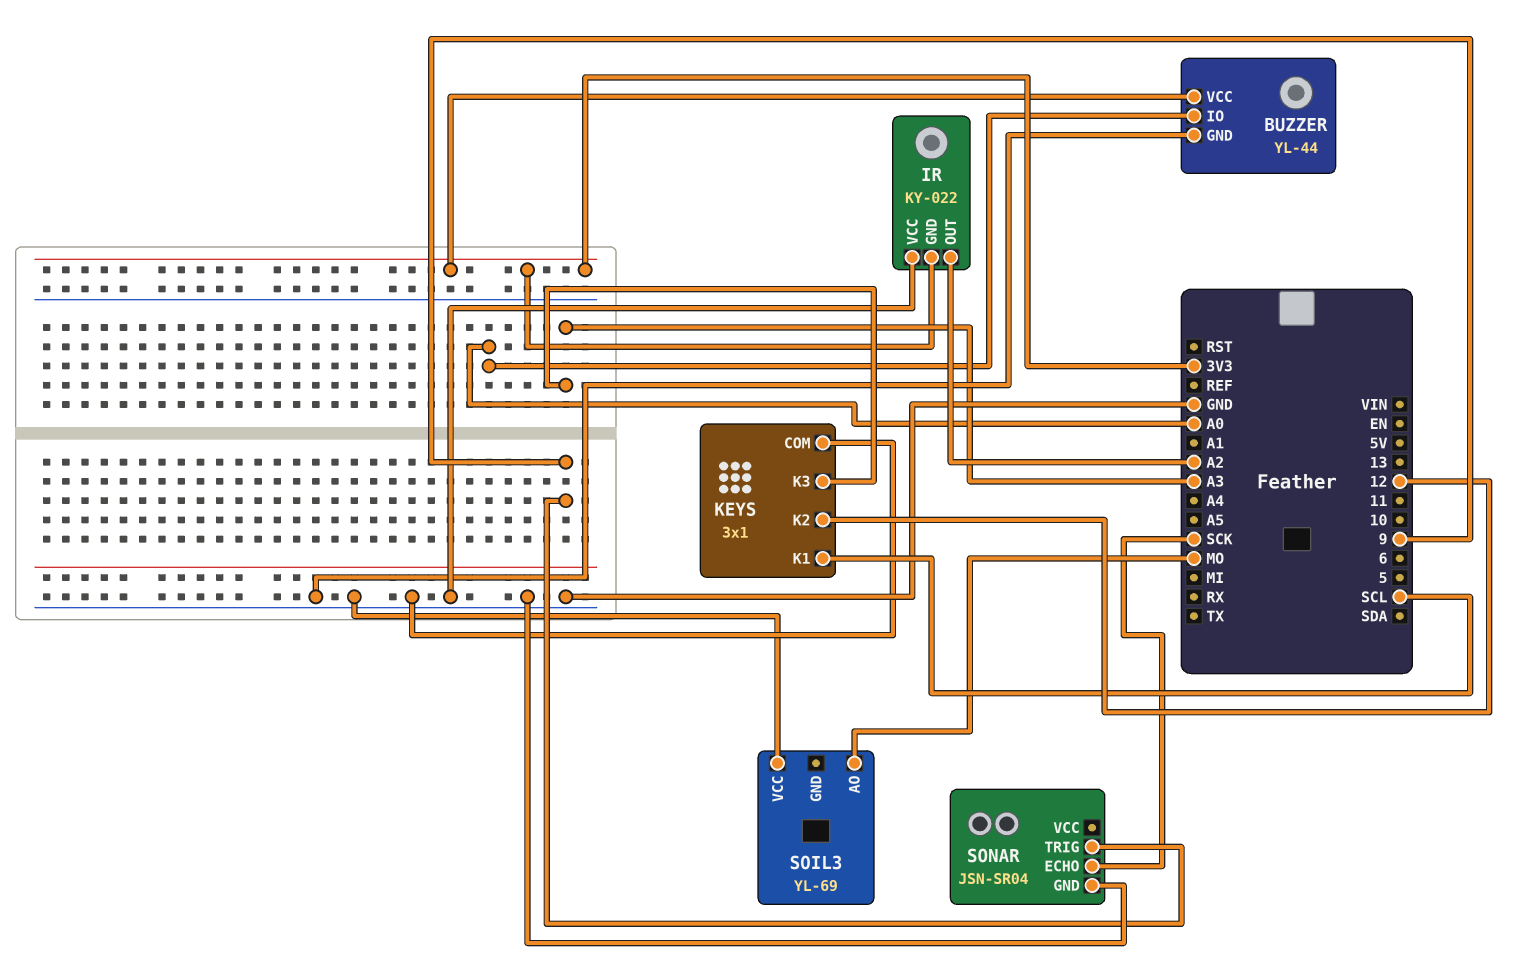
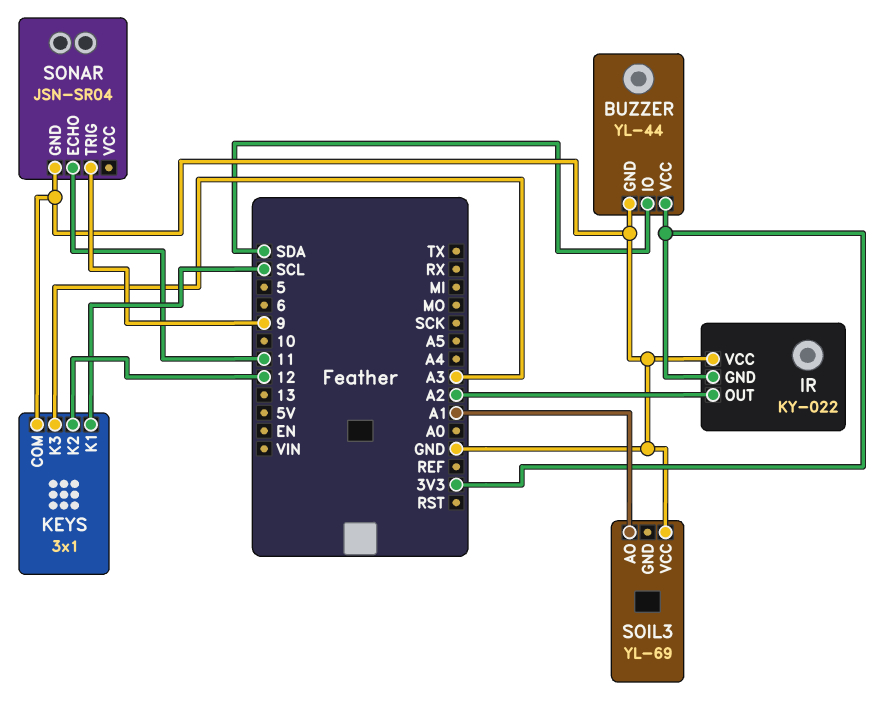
BUZZER pin IO: A0 -> SDA
SOIL3 pin AO: MO -> A1
SONAR pin ECHO: SCK -> 11

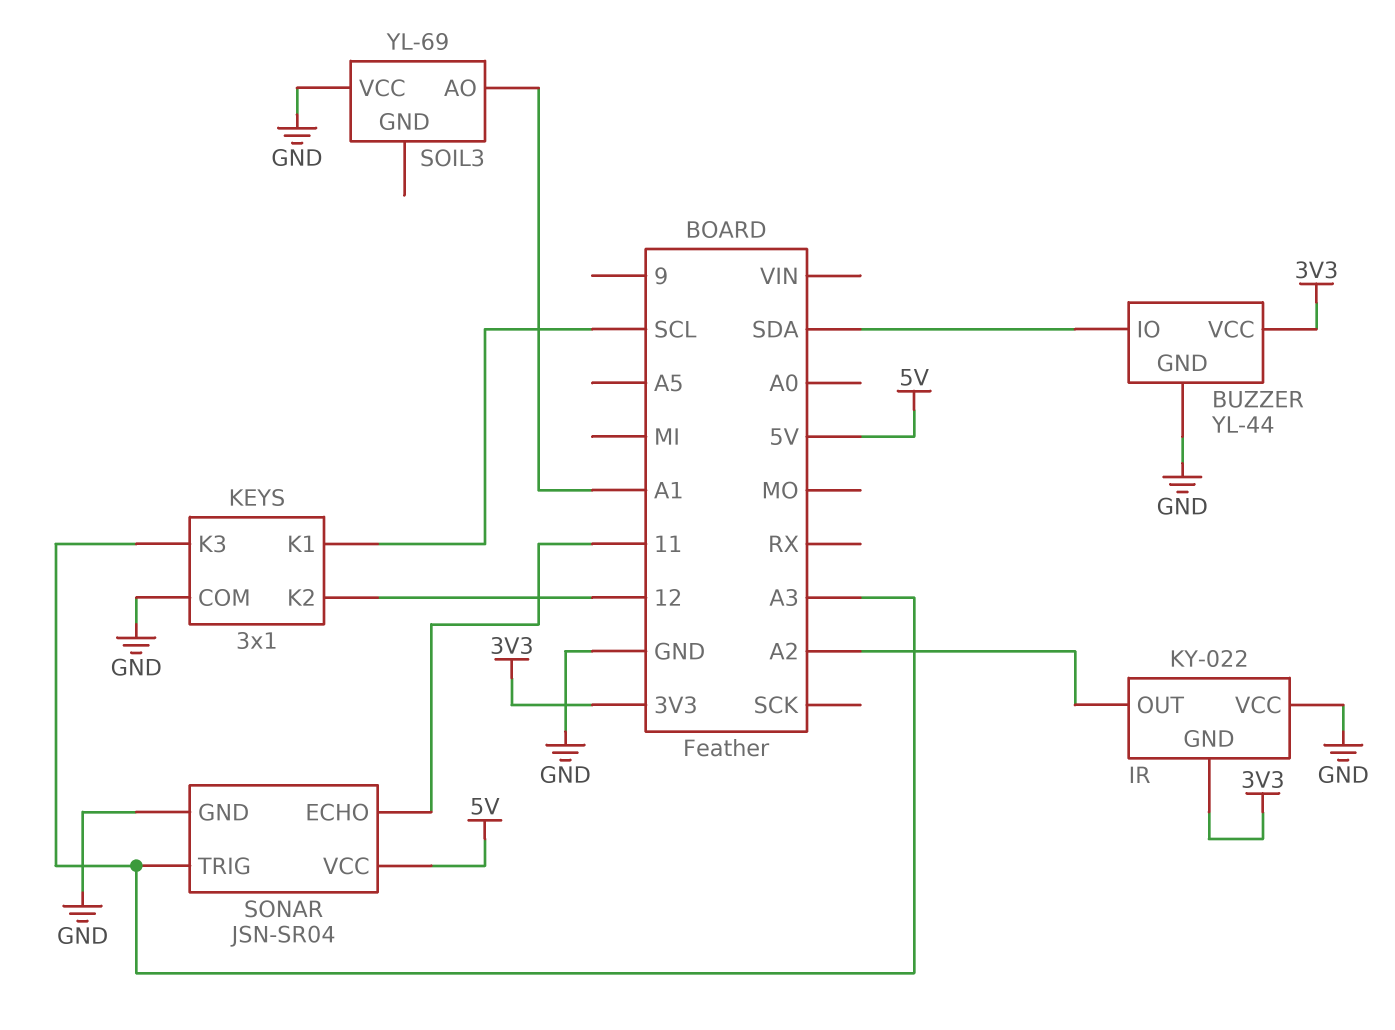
SONAR pin TRIG: 9 -> A3
SONAR pin VCC: none -> 5V

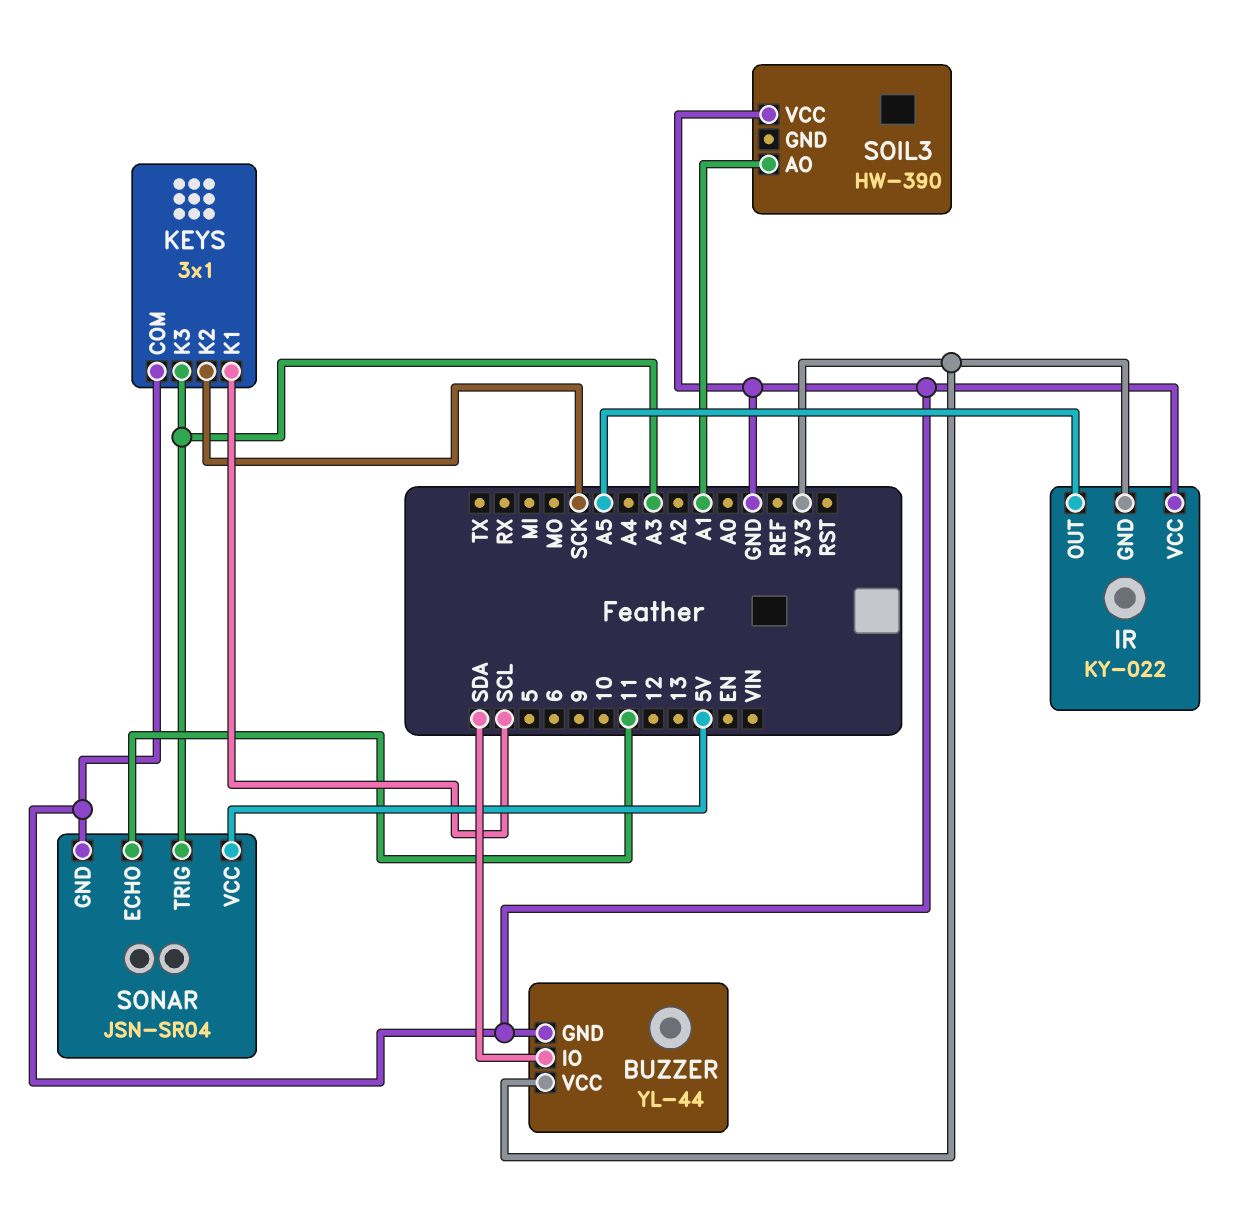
IR pin OUT: A2 -> A5
KEYS pin K2: 12 -> SCK
SOIL3: YL-69 -> HW-390

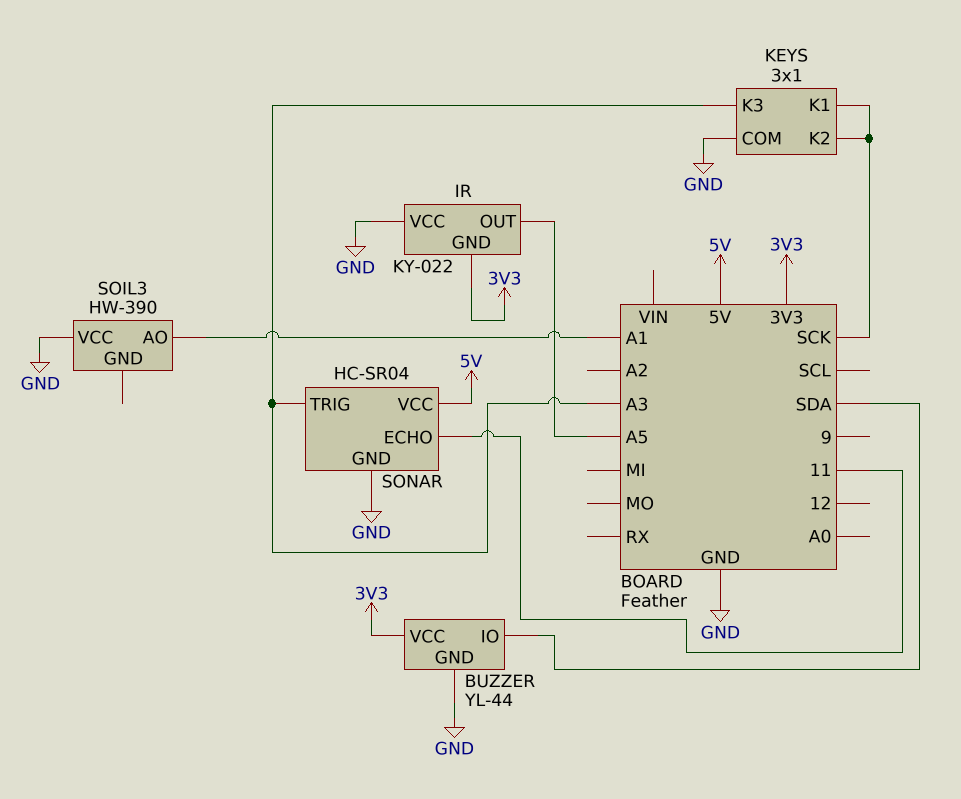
KEYS pin K1: SCL -> SCK
SONAR: JSN-SR04 -> HC-SR04

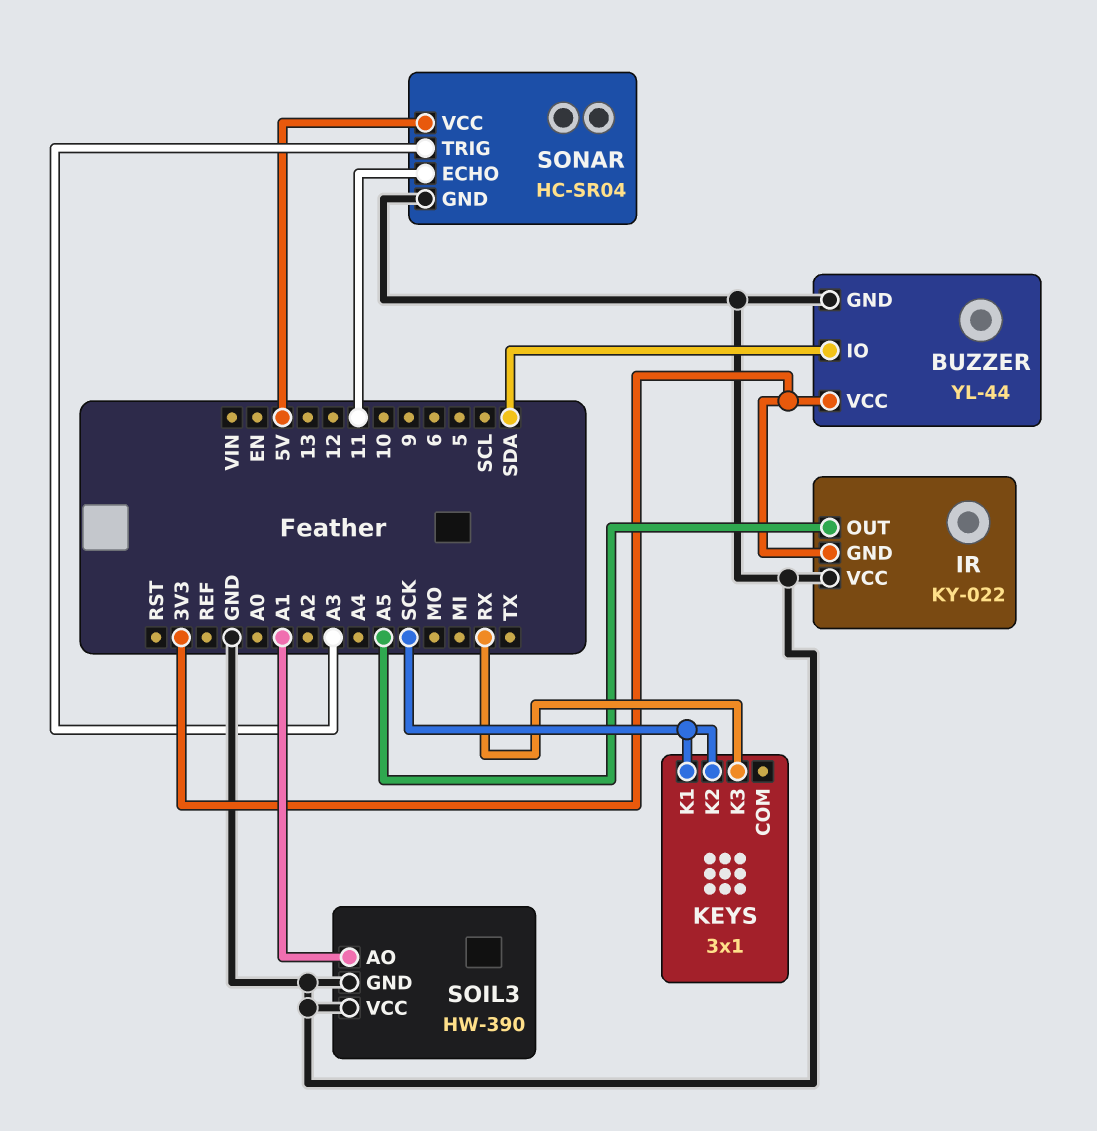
KEYS pin COM: GND -> none
KEYS pin K3: A3 -> RX
SOIL3 pin GND: none -> GND

